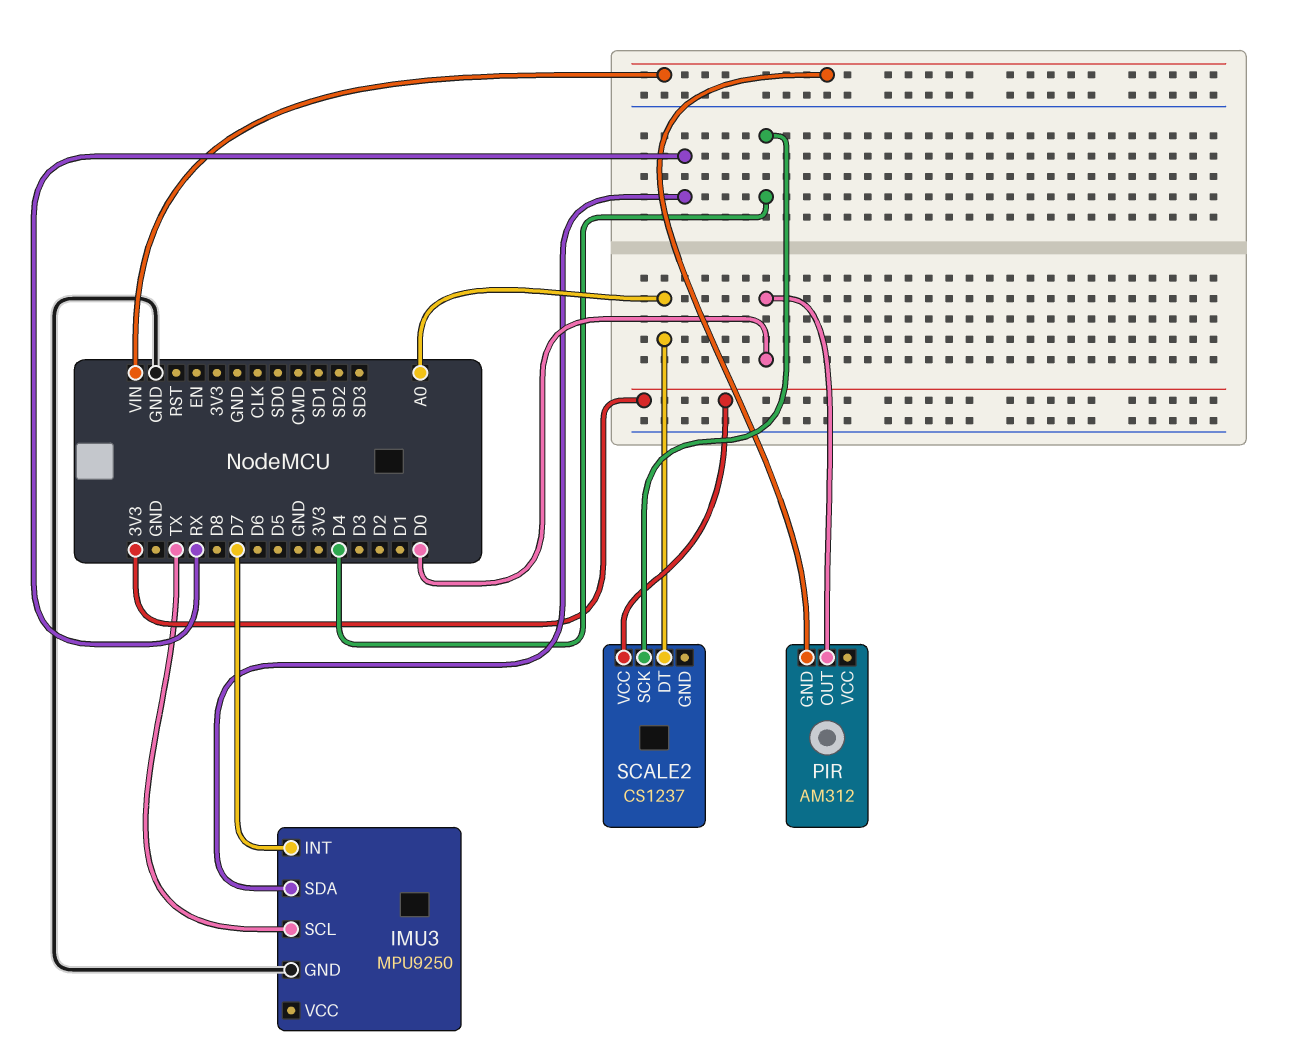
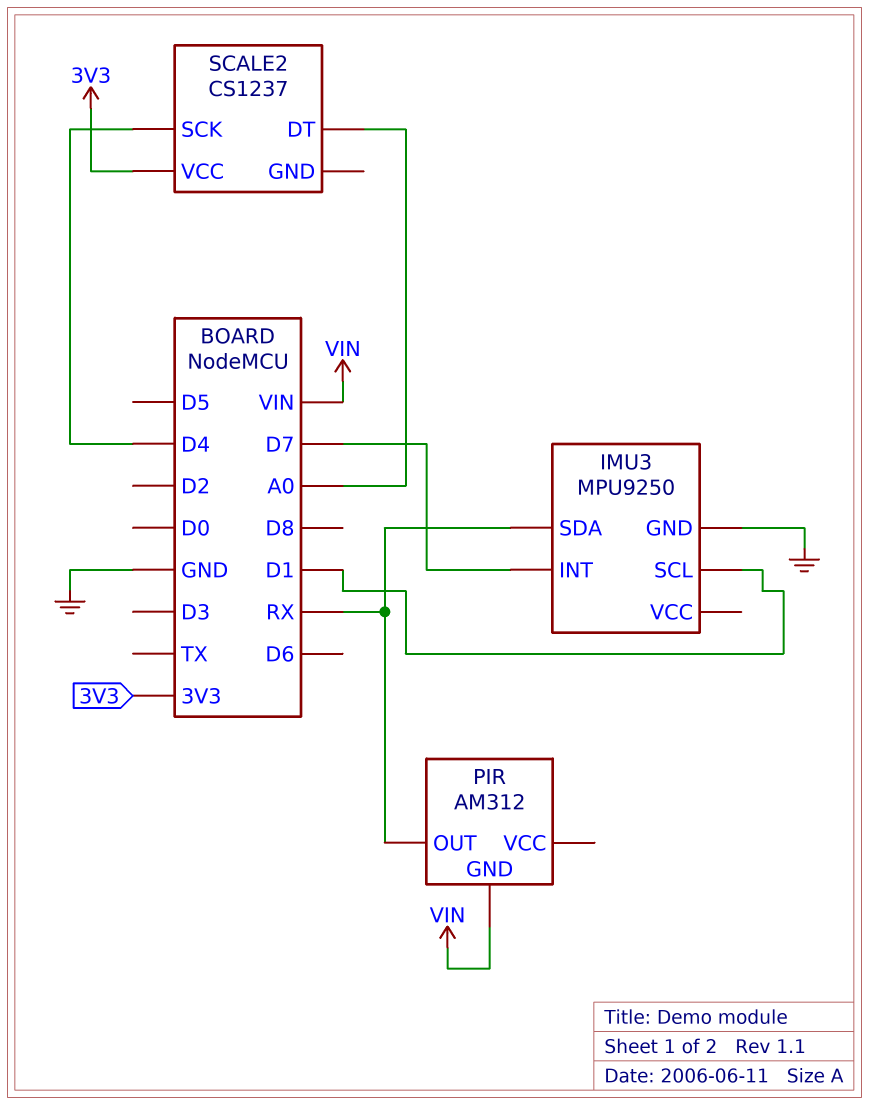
IMU3 pin SCL: TX -> D1
PIR pin OUT: D0 -> RX

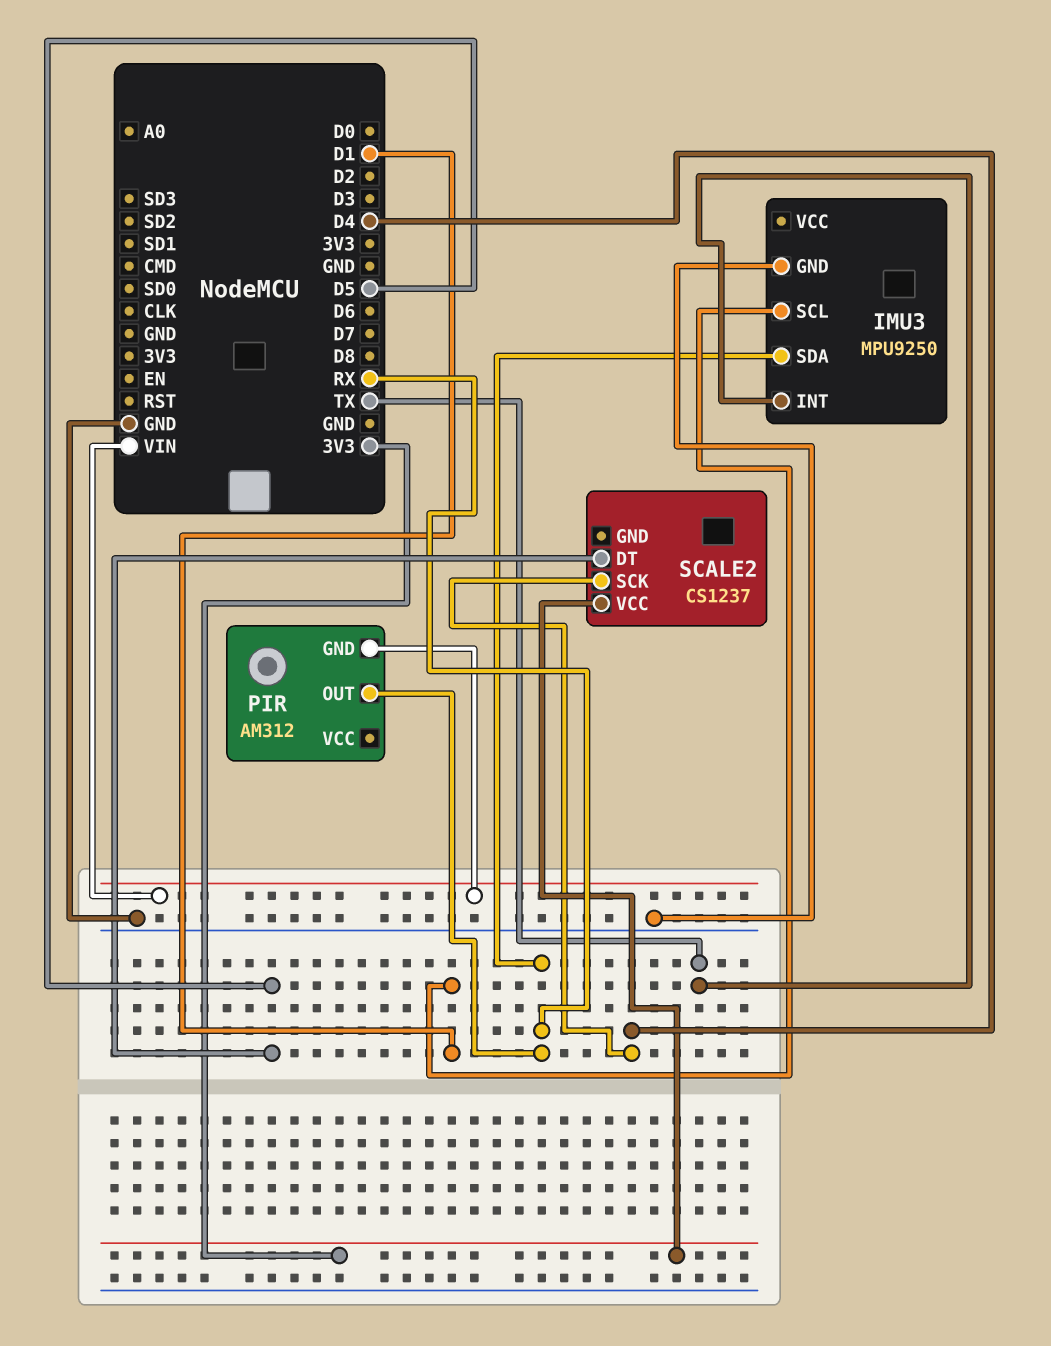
IMU3 pin INT: D7 -> TX
SCALE2 pin DT: A0 -> D5

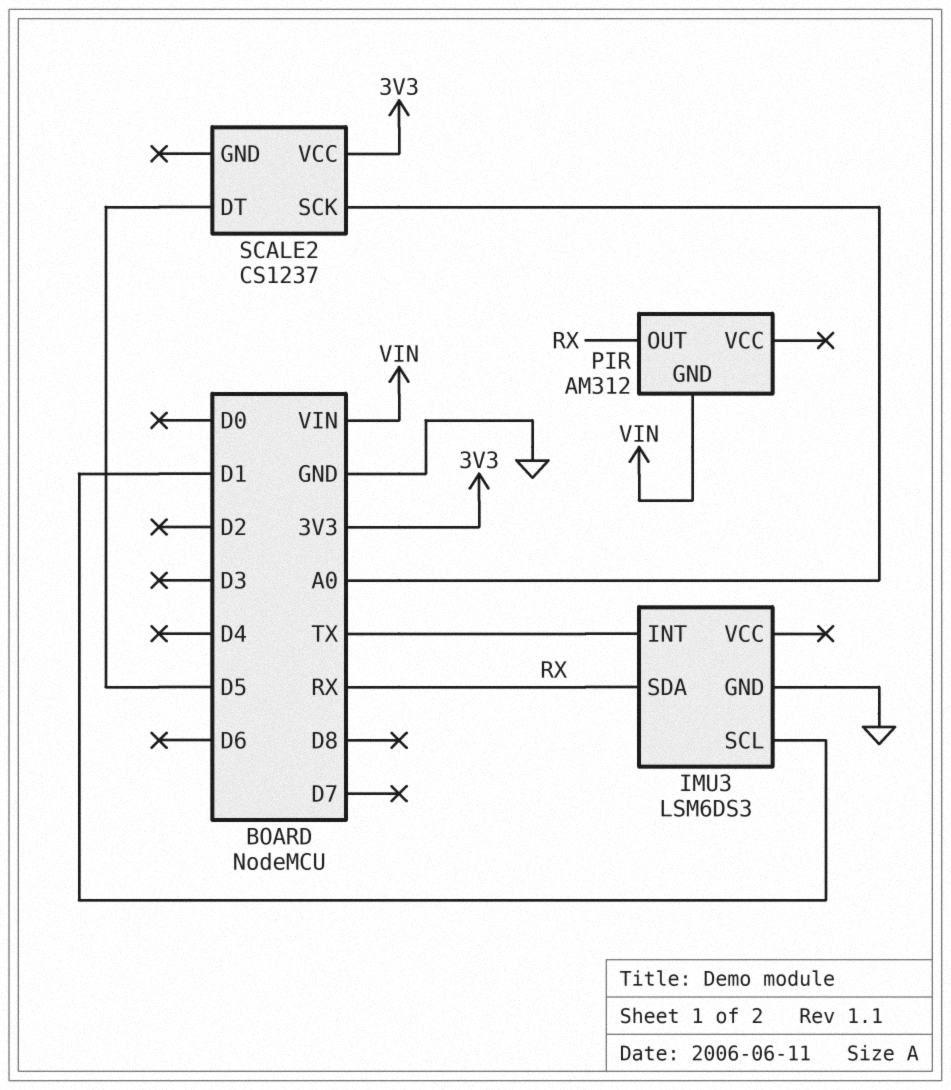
IMU3: MPU9250 -> LSM6DS3
SCALE2 pin SCK: D4 -> A0

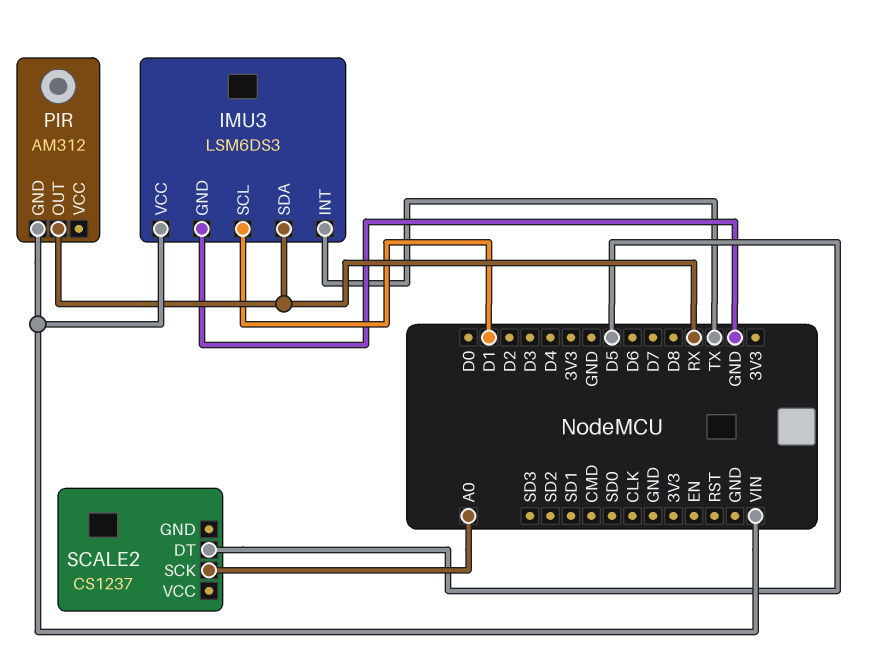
IMU3 pin VCC: none -> VIN
SCALE2 pin VCC: 3V3 -> none

